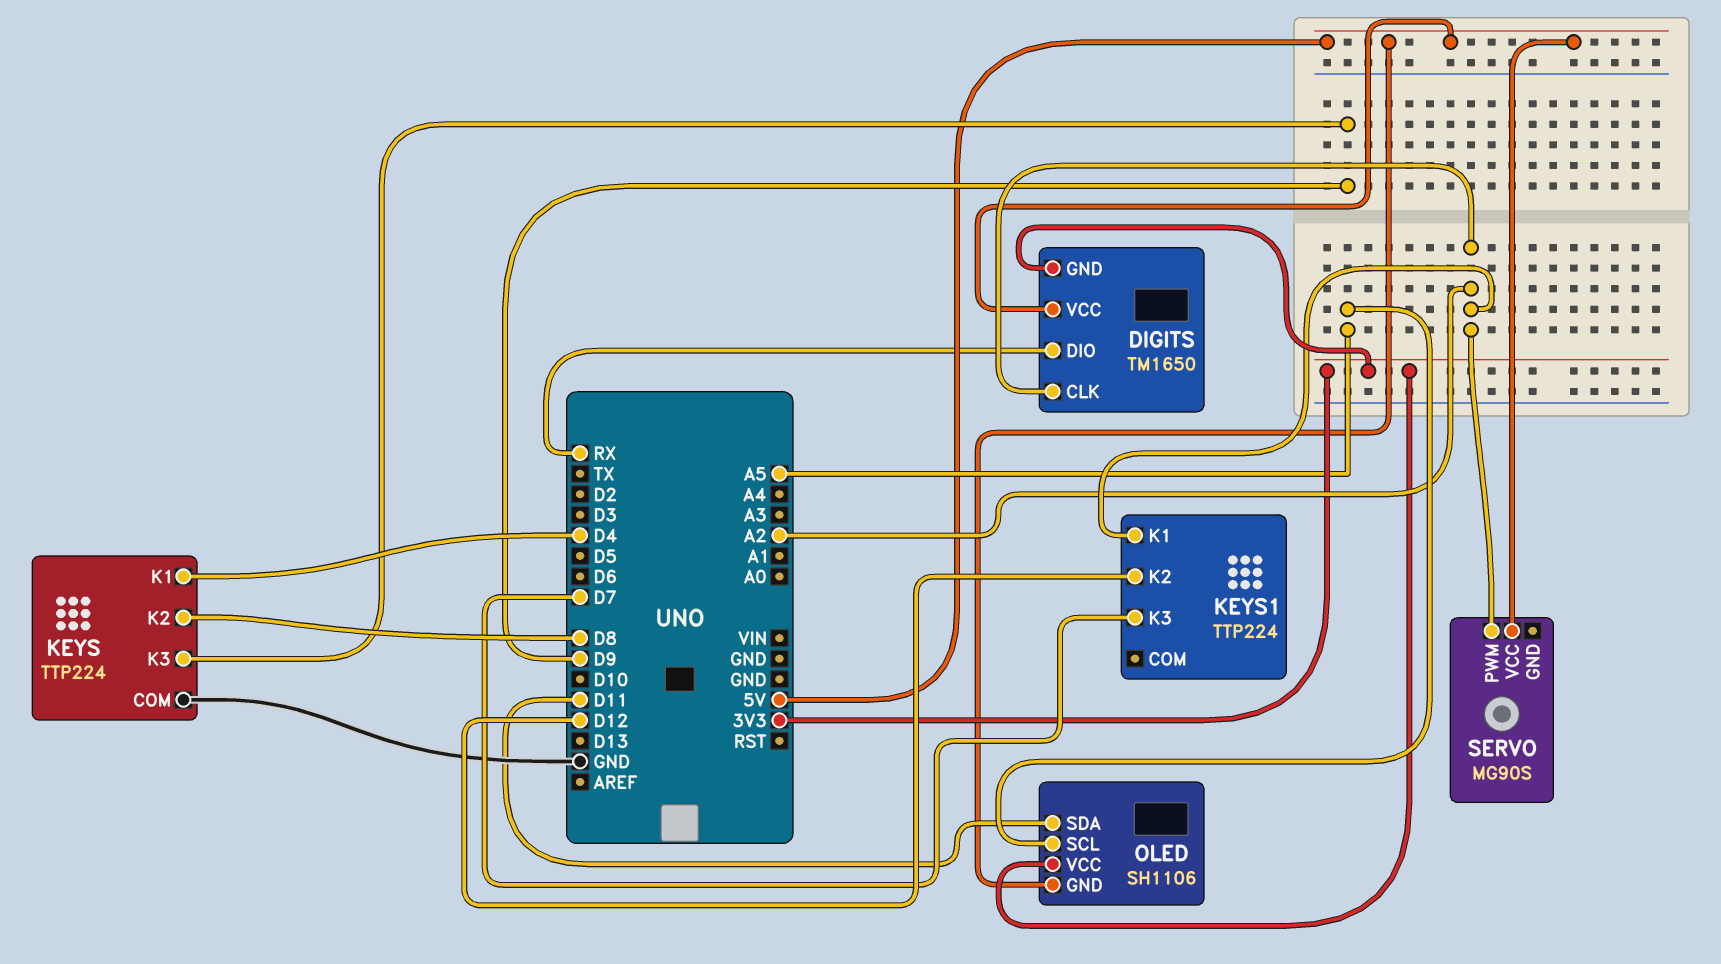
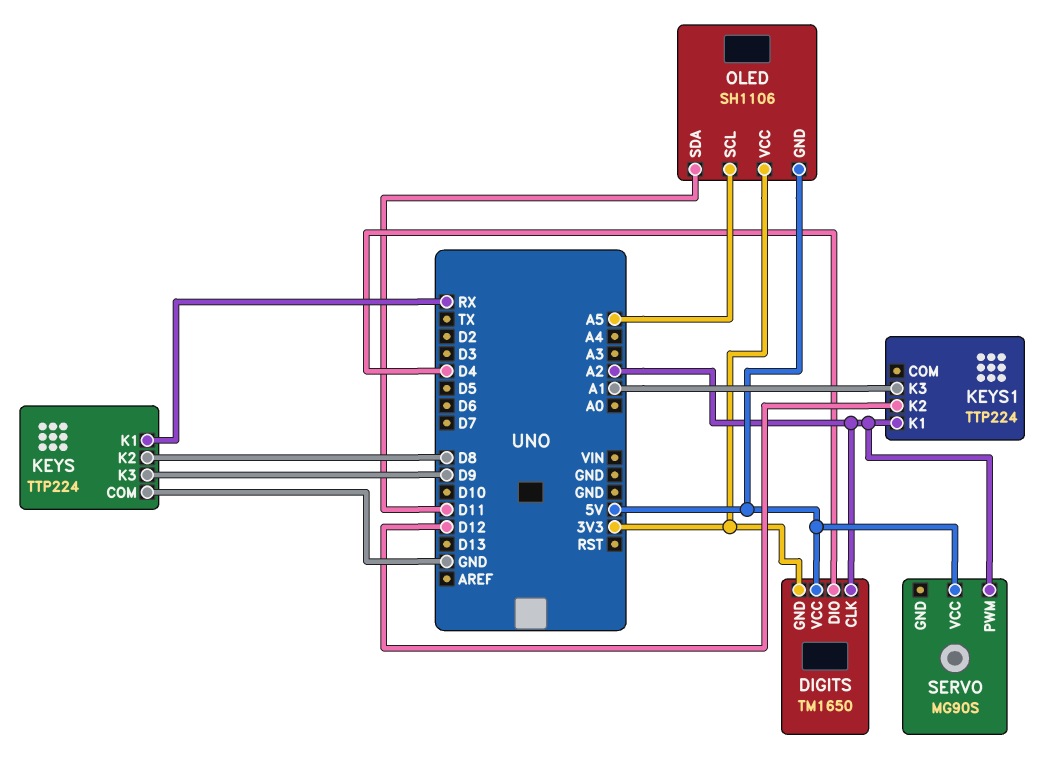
DIGITS pin DIO: RX -> D4
KEYS pin K1: D4 -> RX
KEYS1 pin K3: D7 -> A1

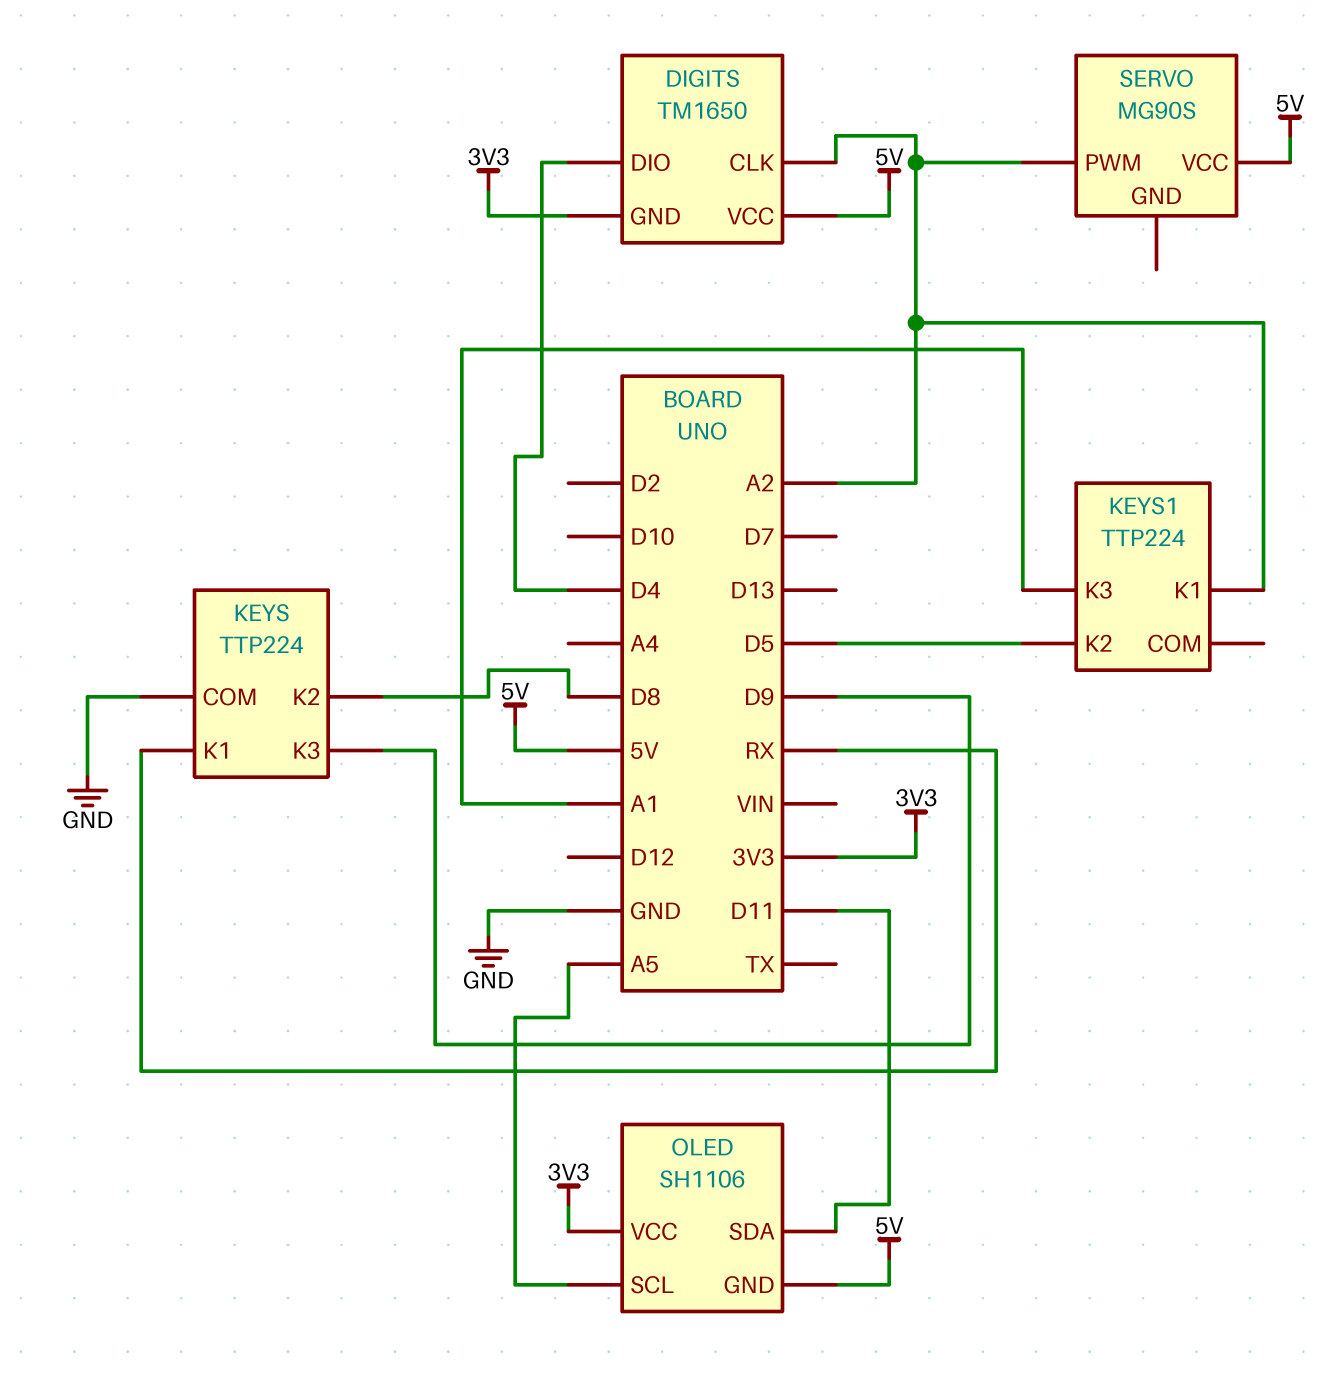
KEYS1 pin K2: D12 -> D5

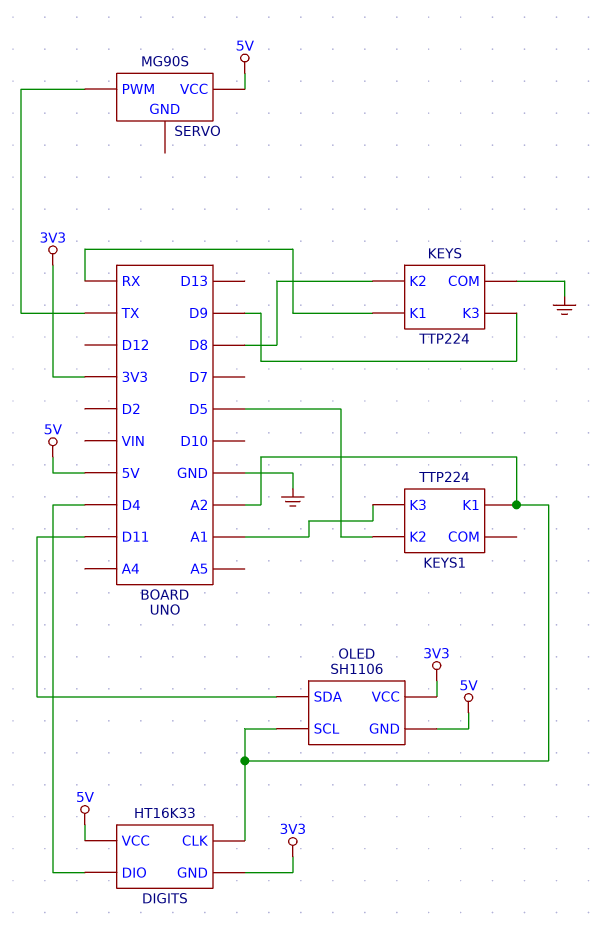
DIGITS: TM1650 -> HT16K33
OLED pin SCL: A5 -> A2
SERVO pin PWM: A2 -> TX

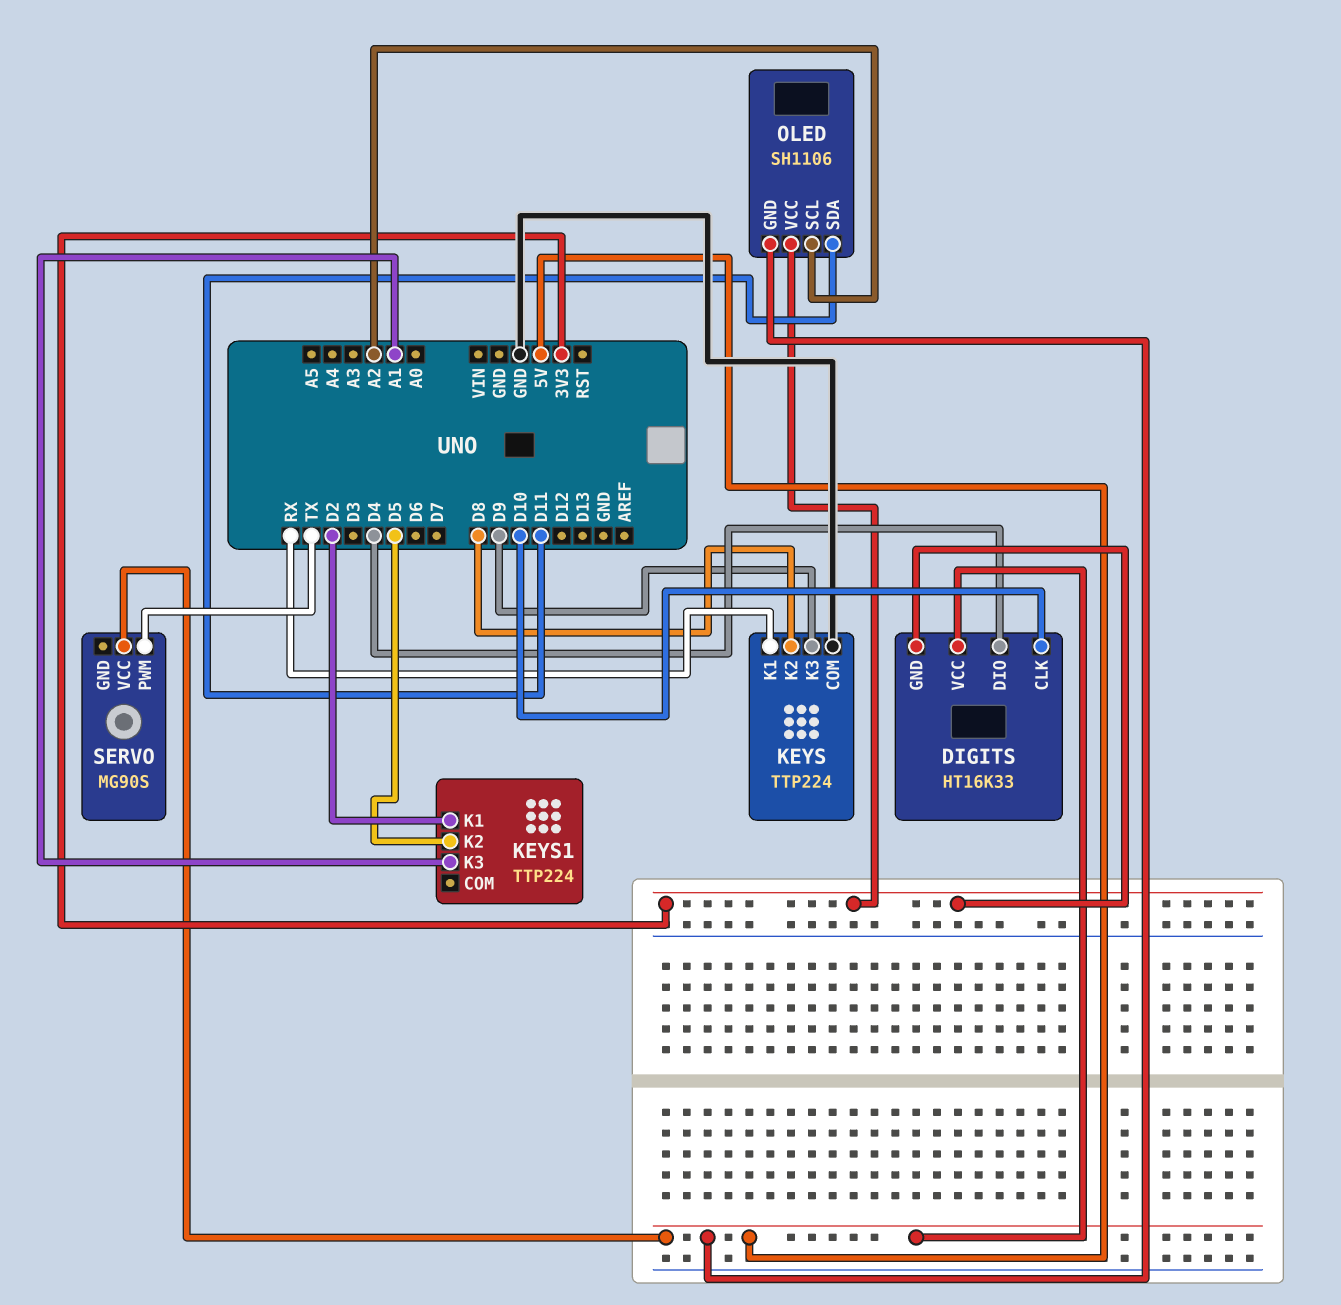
DIGITS pin CLK: A2 -> D10
KEYS1 pin K1: A2 -> D2

